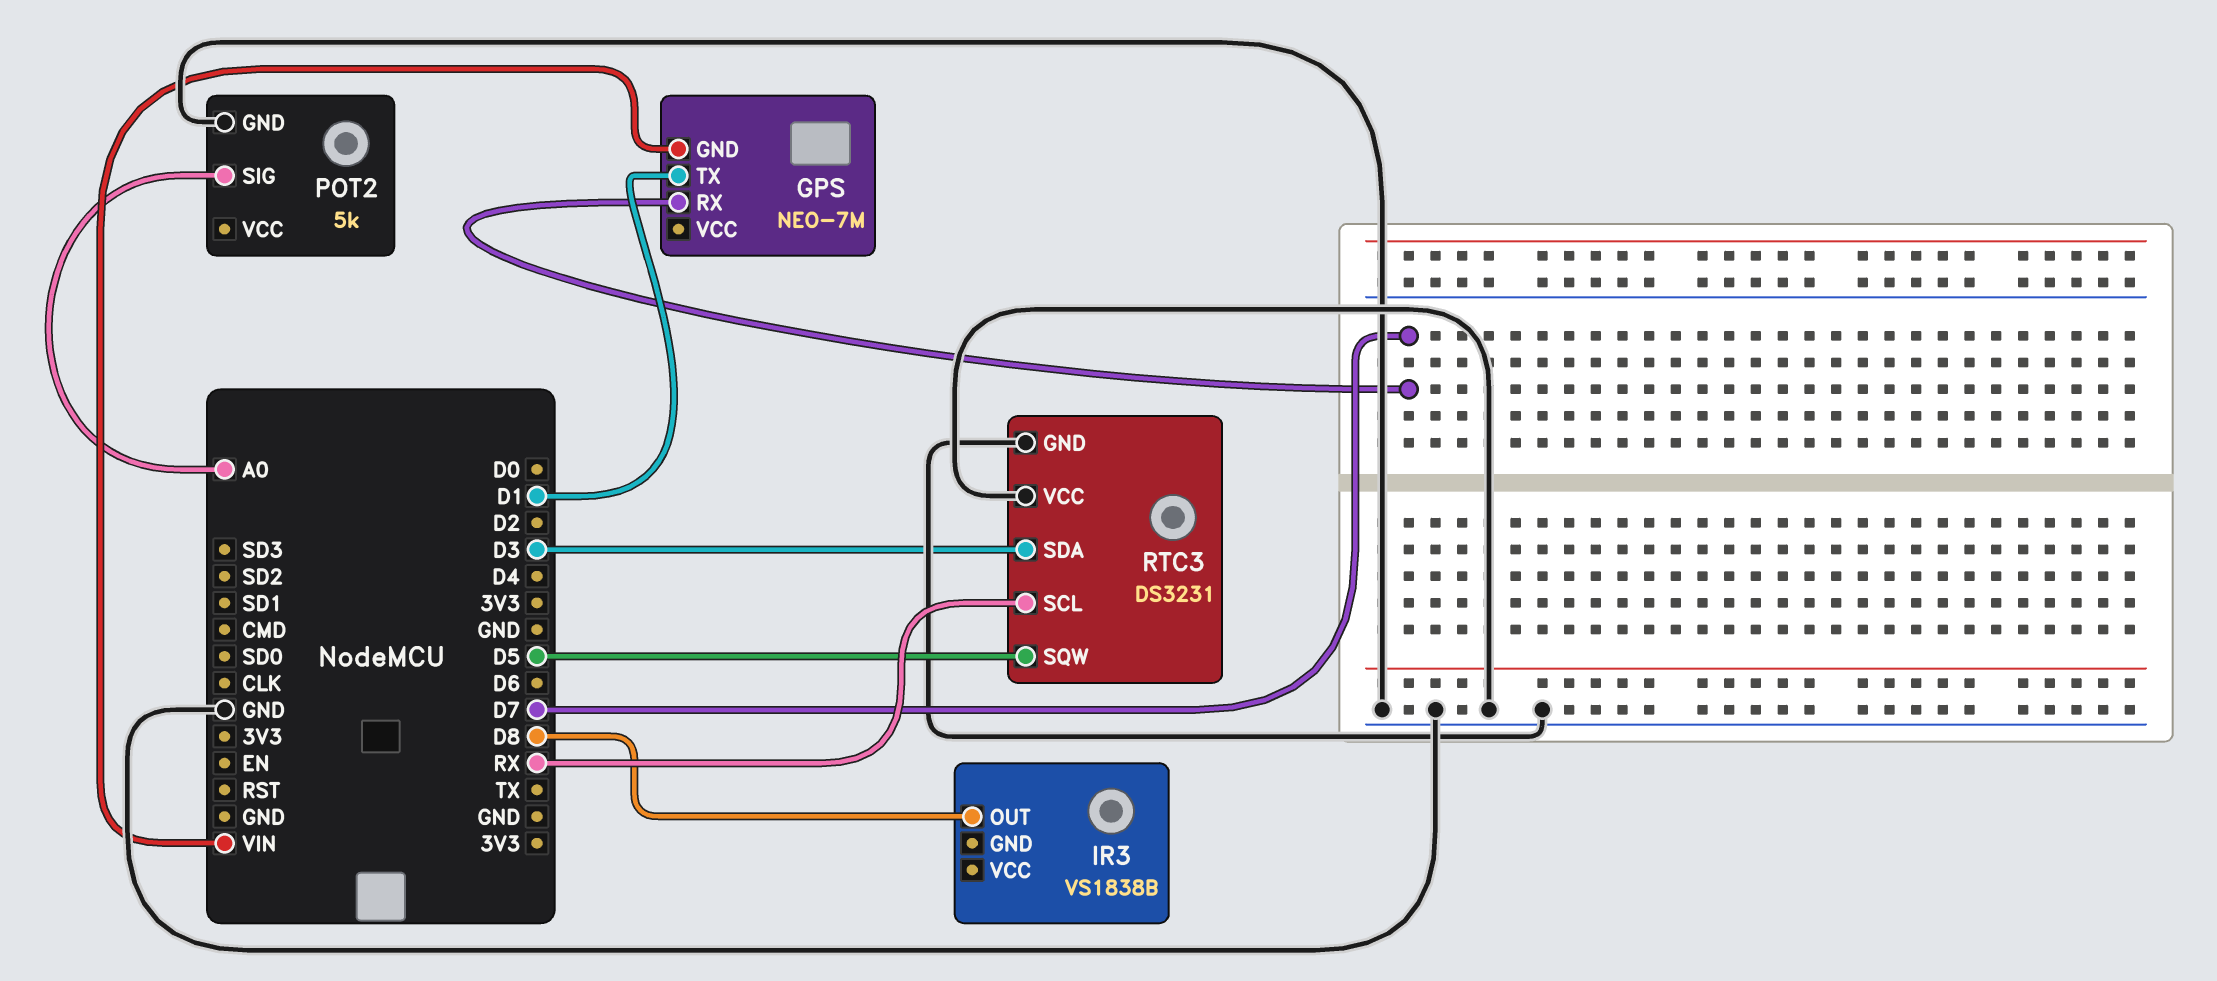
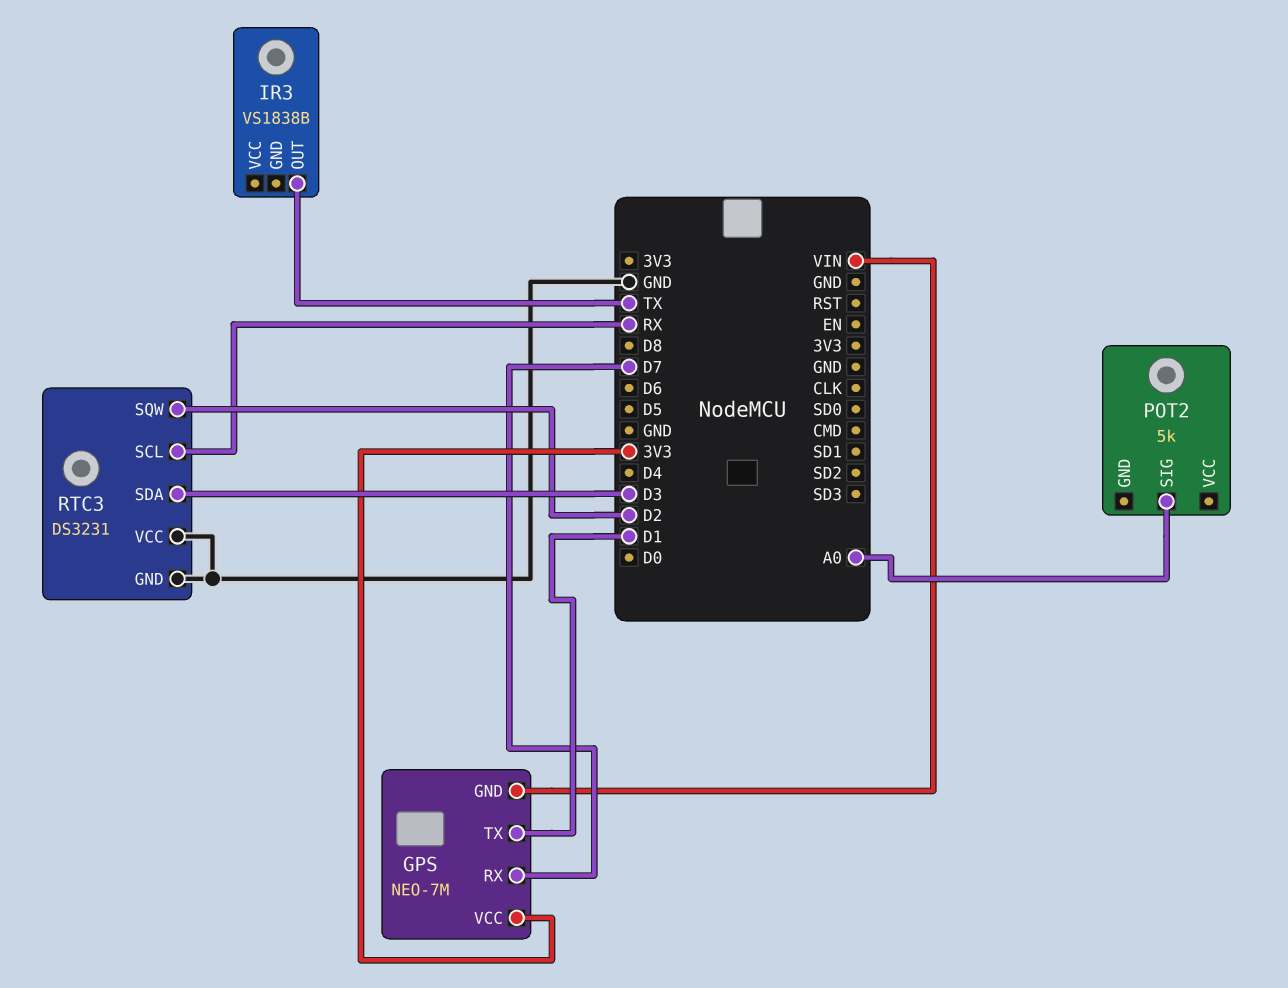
GPS pin VCC: none -> 3V3
IR3 pin OUT: D8 -> TX
POT2 pin GND: GND -> none
RTC3 pin SQW: D5 -> D2

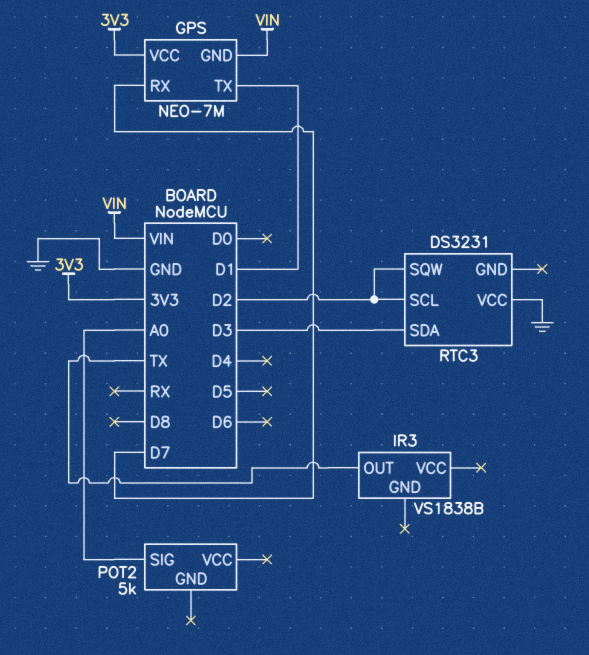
RTC3 pin GND: GND -> none
RTC3 pin SCL: RX -> D2

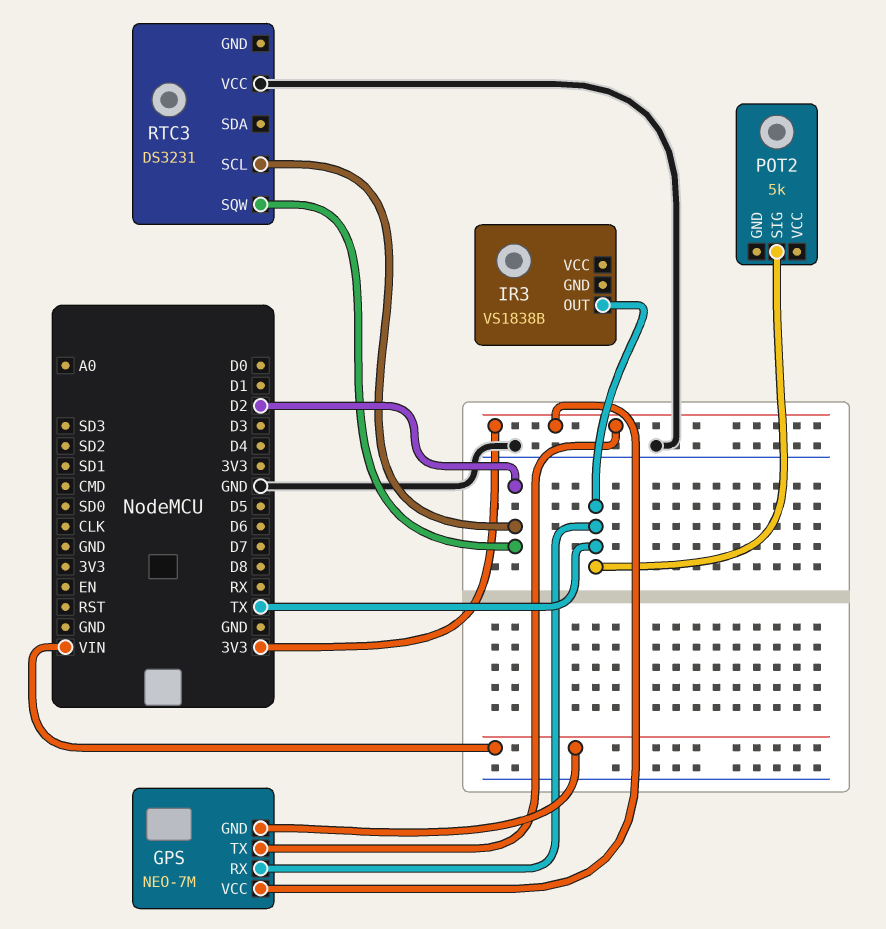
GPS pin RX: D7 -> TX
GPS pin TX: D1 -> 3V3
POT2 pin SIG: A0 -> TX
RTC3 pin SDA: D3 -> none

